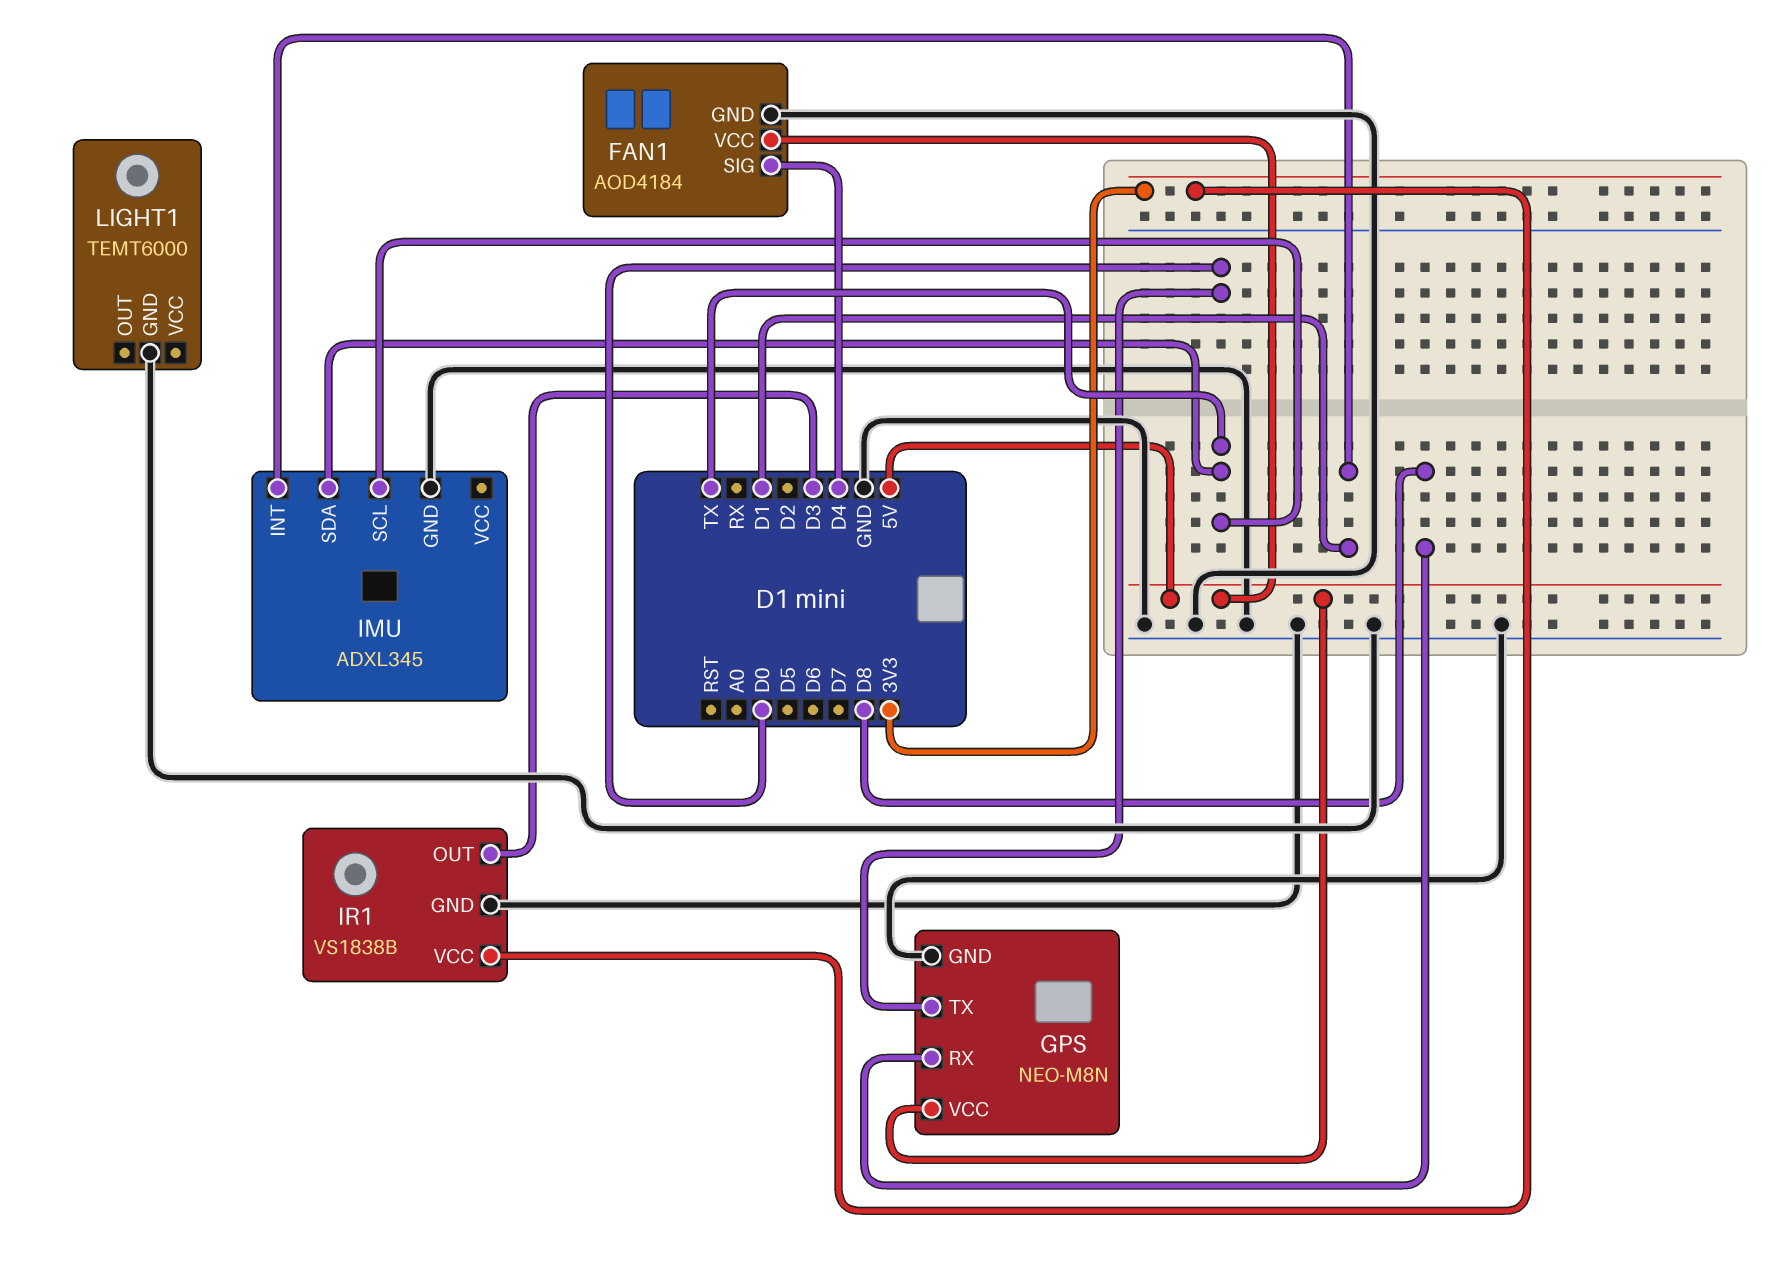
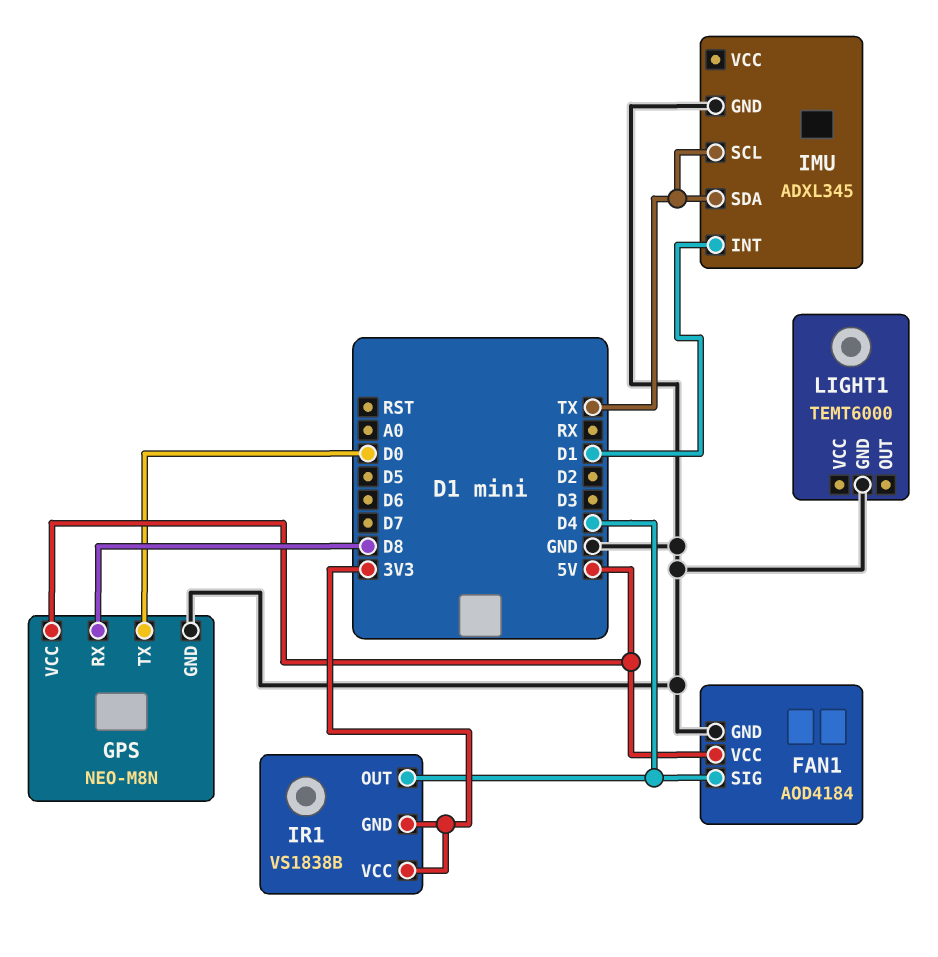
IR1 pin GND: GND -> 3V3
IR1 pin OUT: D3 -> D4

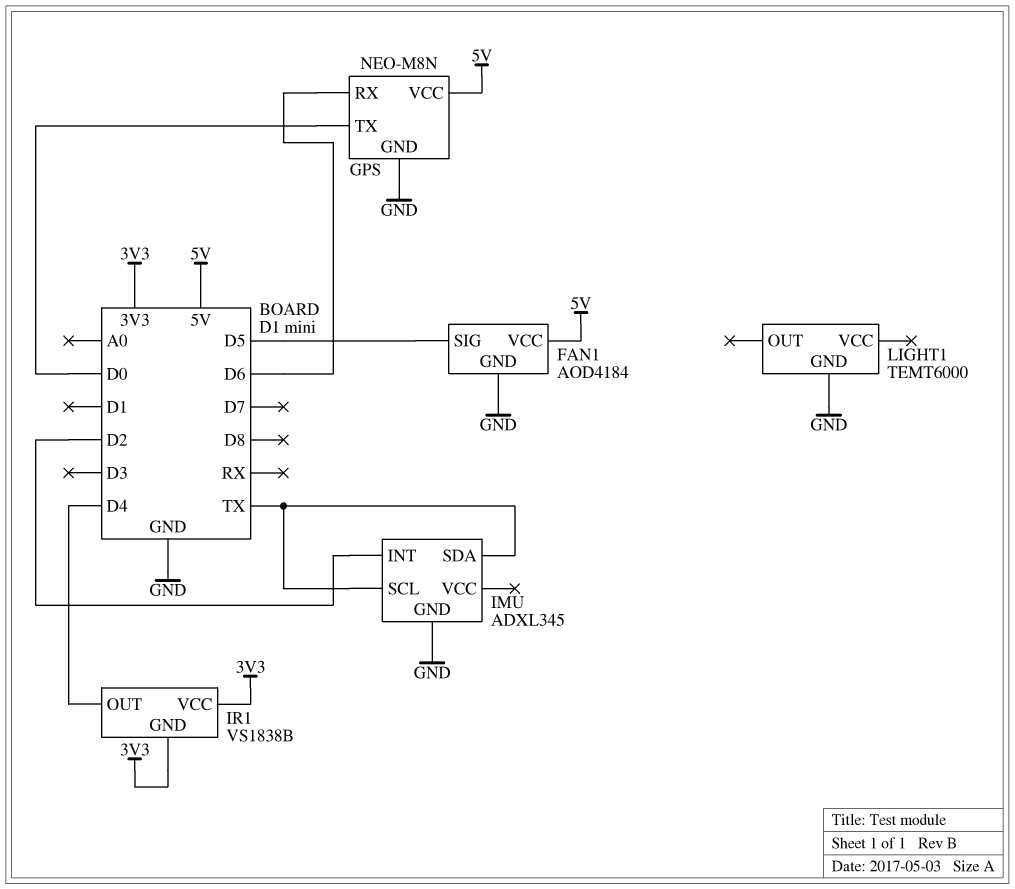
FAN1 pin SIG: D4 -> D5
GPS pin RX: D8 -> D6
IMU pin INT: D1 -> D2

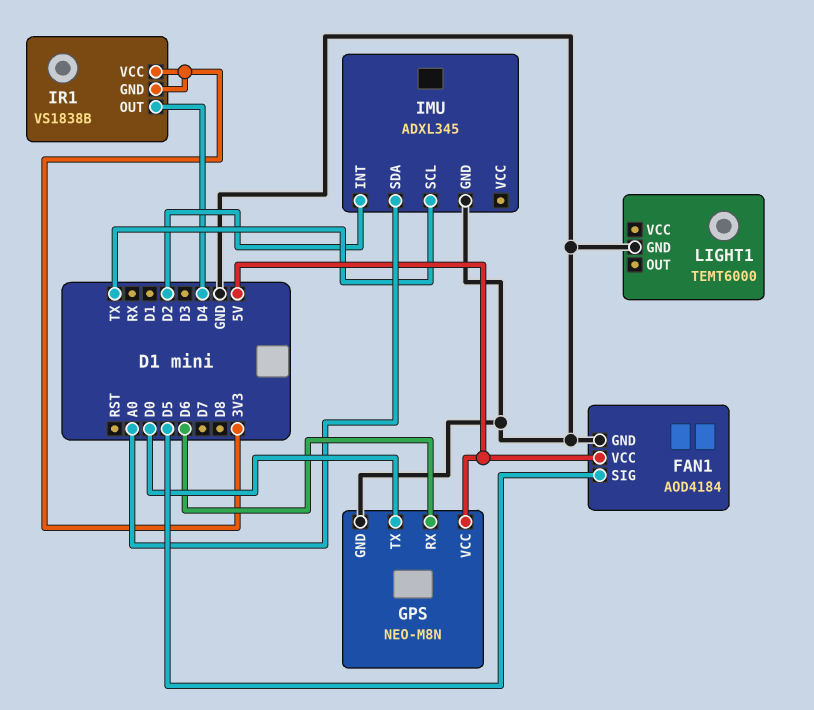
IMU pin SDA: TX -> A0

